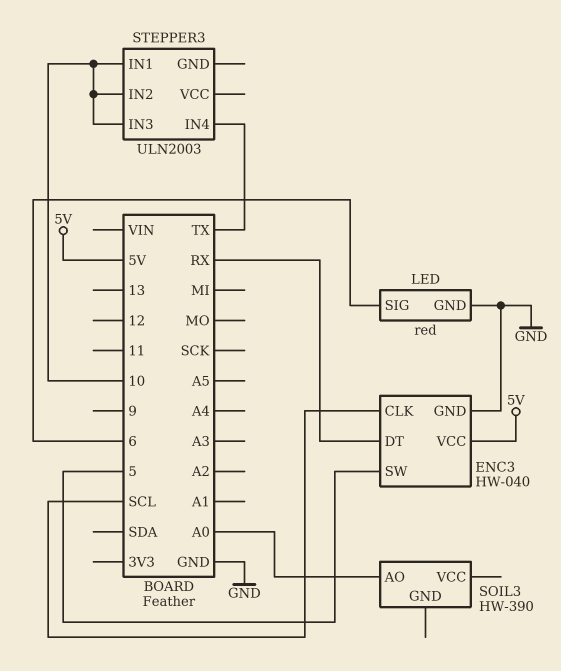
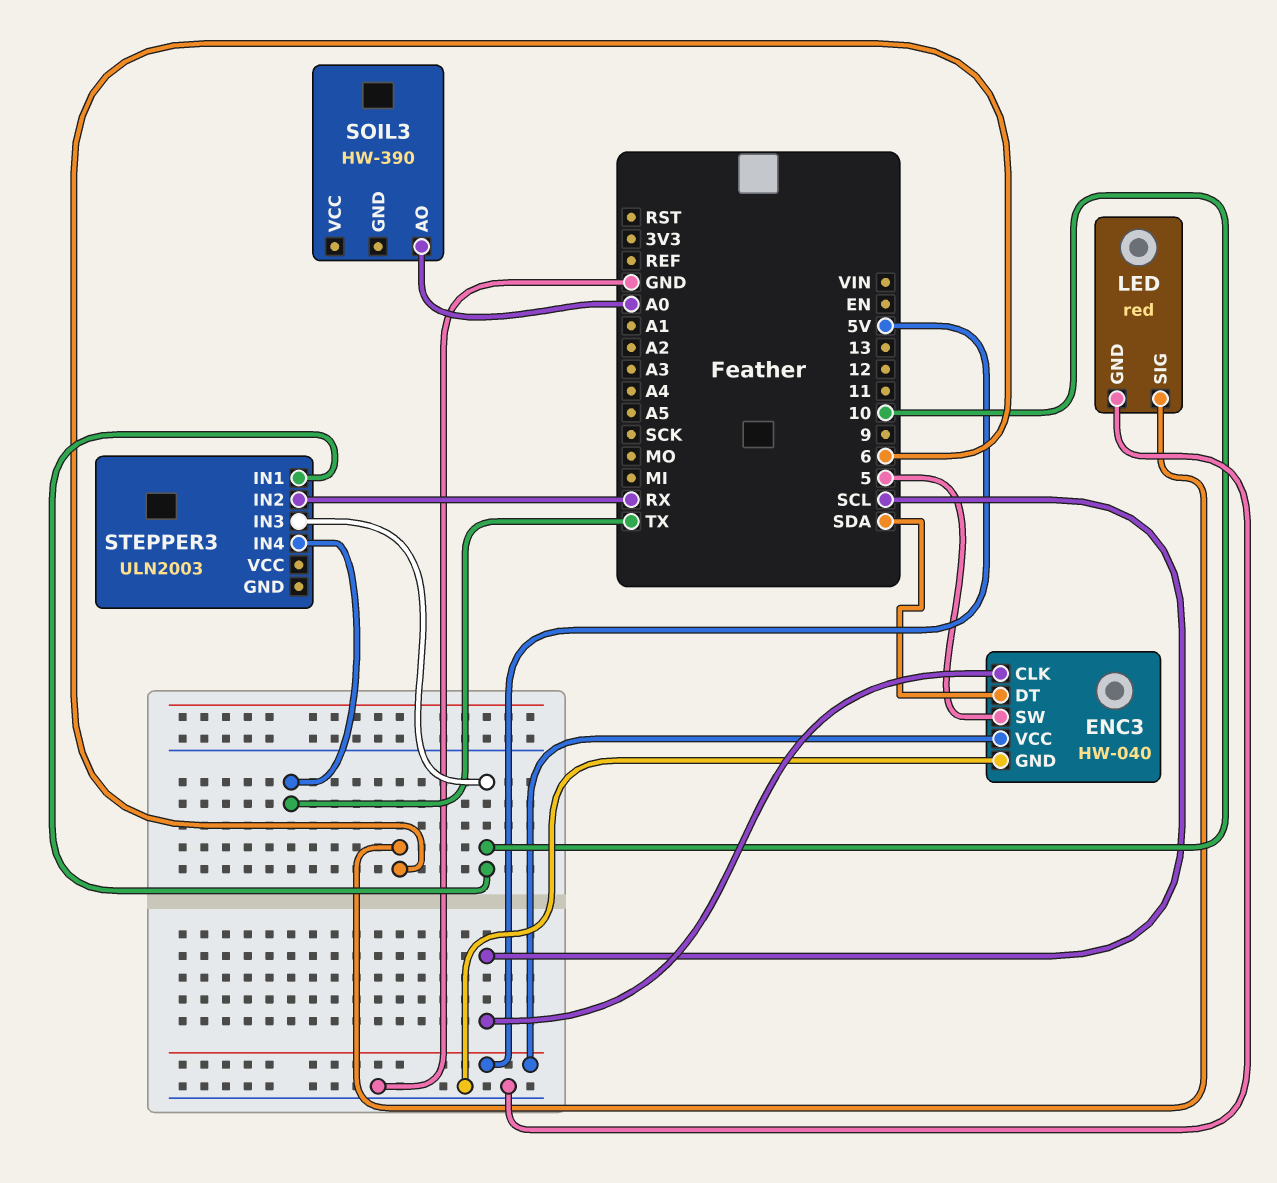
ENC3 pin DT: RX -> SDA
STEPPER3 pin IN2: 10 -> RX

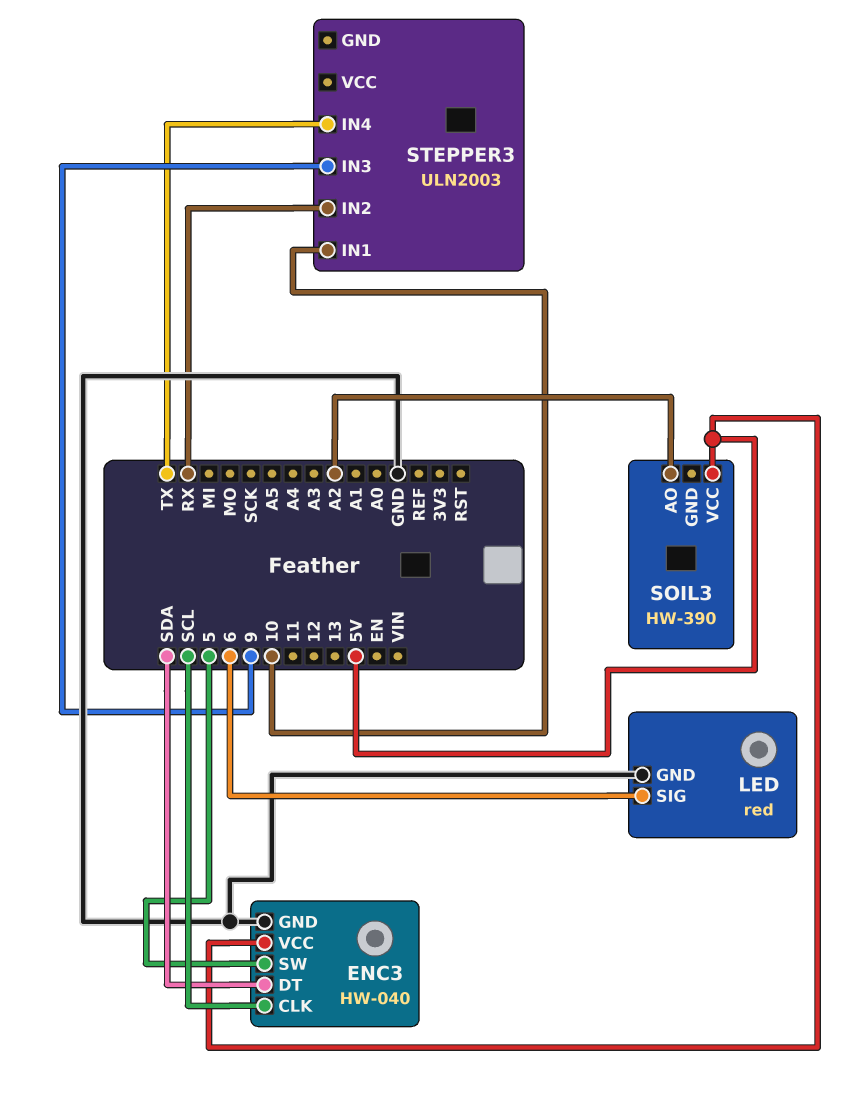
SOIL3 pin AO: A0 -> A2
SOIL3 pin VCC: none -> 5V
STEPPER3 pin IN3: 10 -> 9

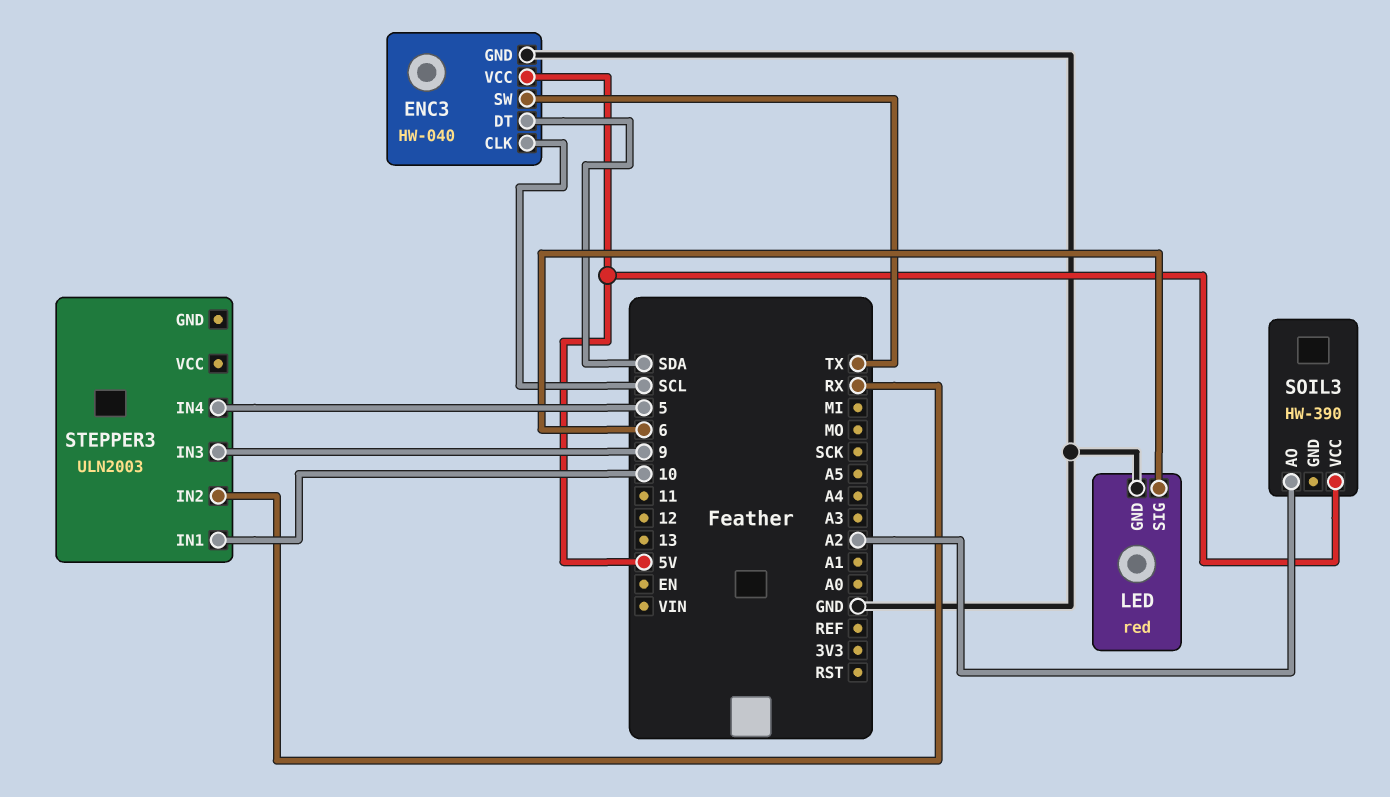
ENC3 pin SW: 5 -> TX
STEPPER3 pin IN4: TX -> 5

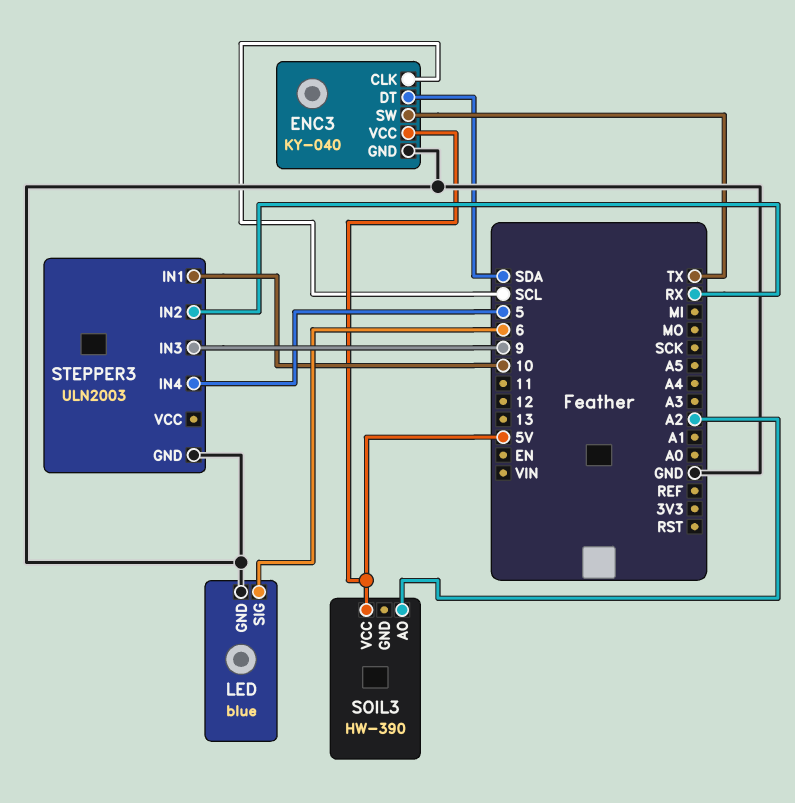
ENC3: HW-040 -> KY-040
LED: red -> blue
STEPPER3 pin GND: none -> GND

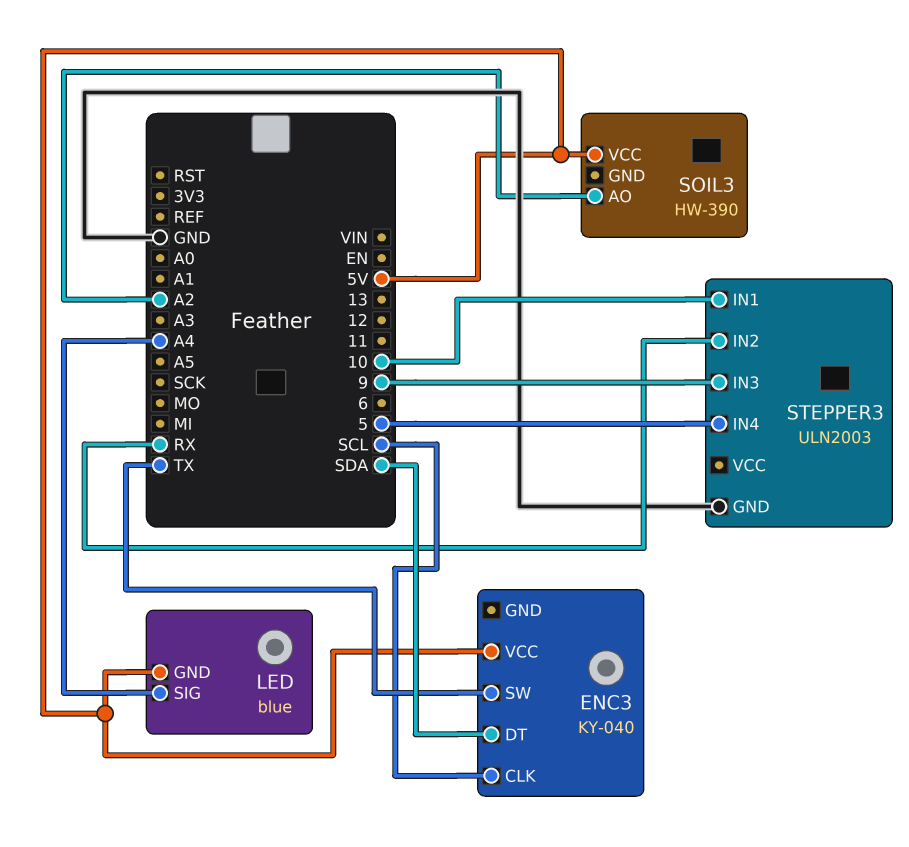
ENC3 pin GND: GND -> none
LED pin GND: GND -> 5V
LED pin SIG: 6 -> A4

